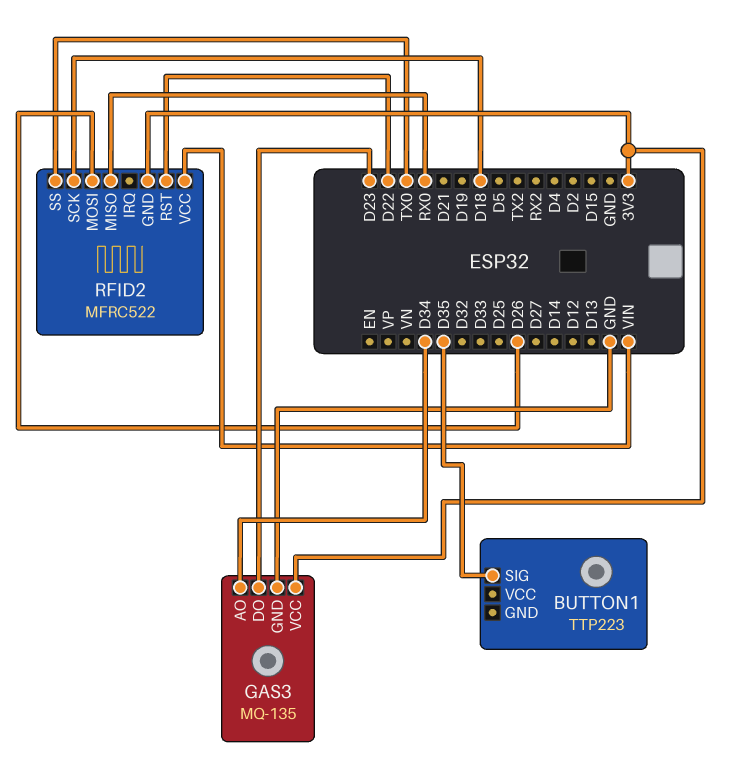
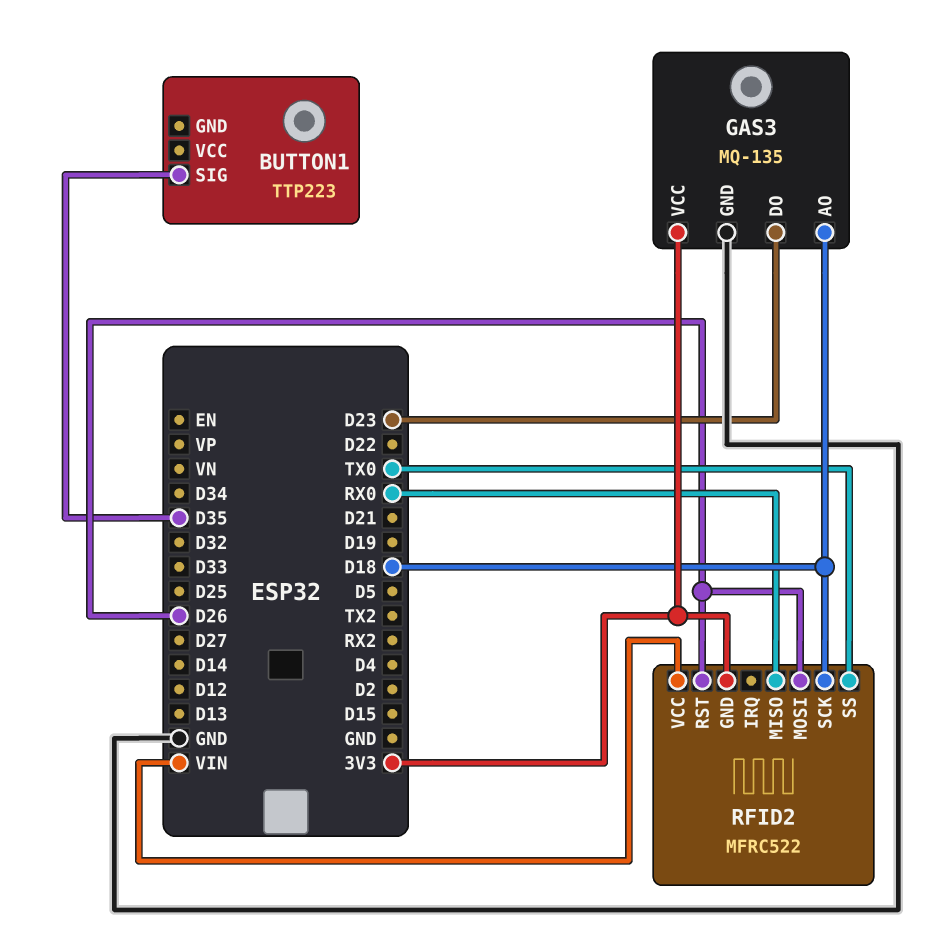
GAS3 pin AO: D34 -> D18
RFID2 pin RST: D22 -> D26

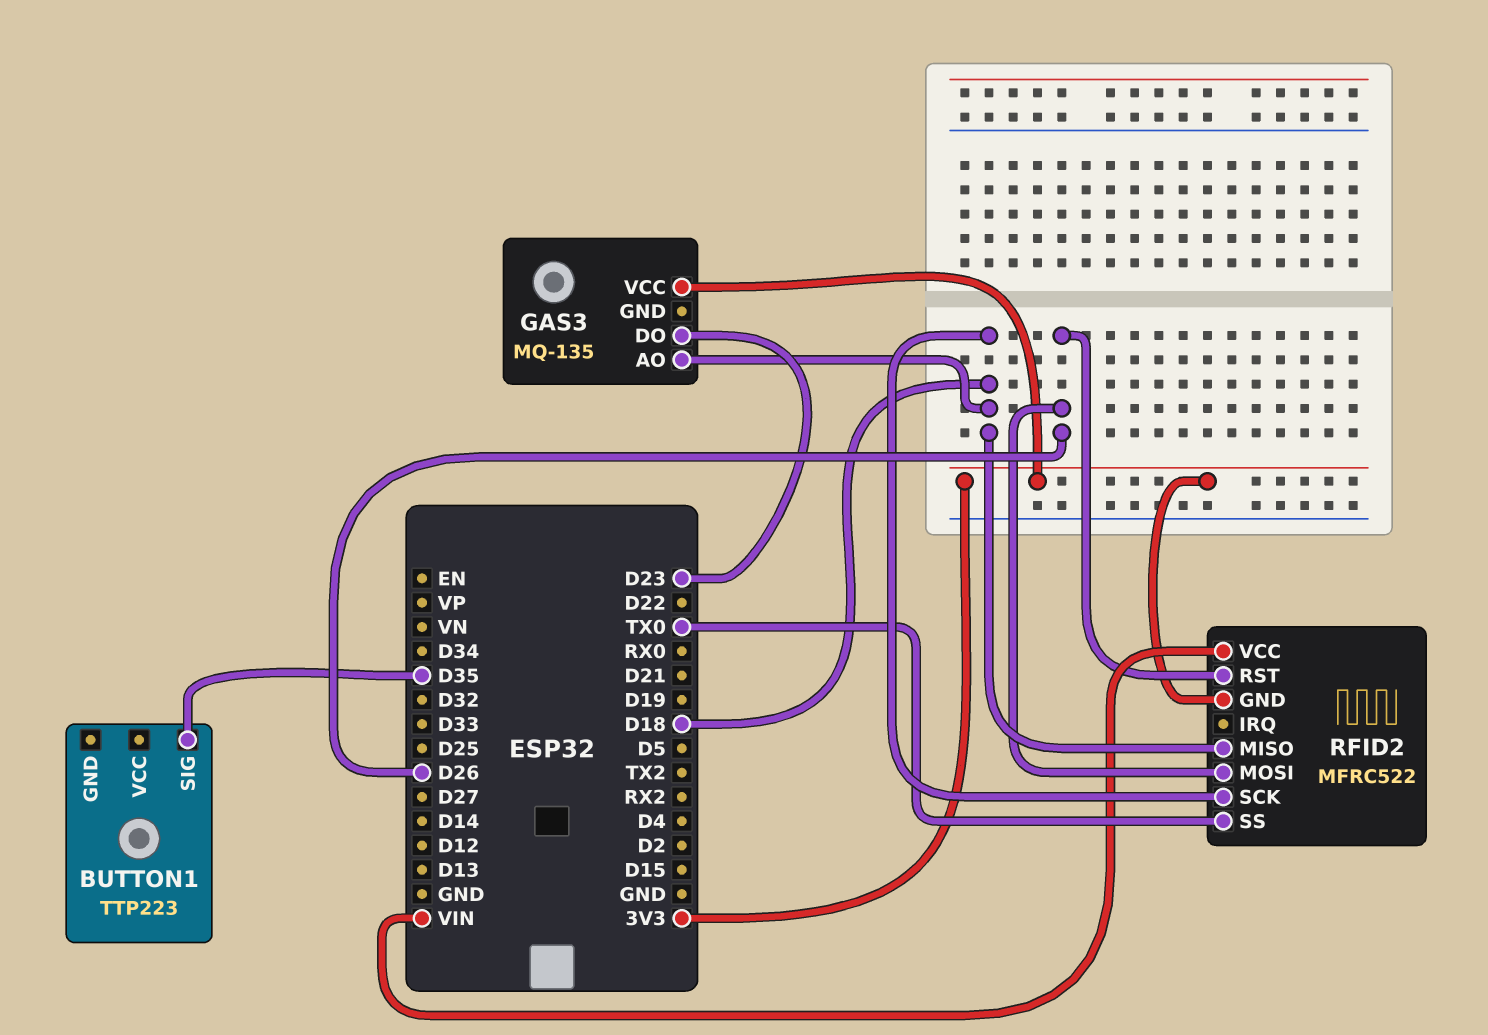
GAS3 pin GND: GND -> none
RFID2 pin MISO: RX0 -> D18

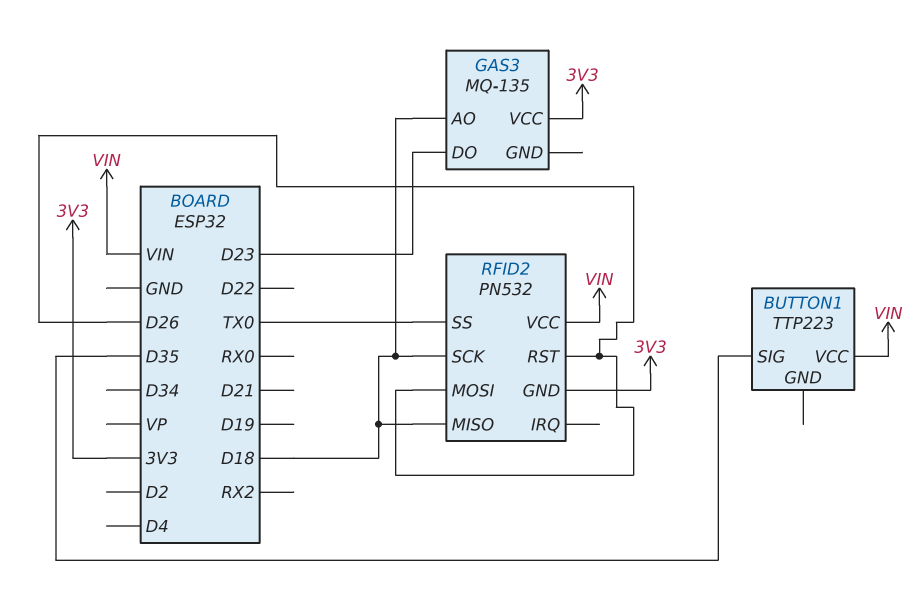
BUTTON1 pin VCC: none -> VIN
RFID2: MFRC522 -> PN532

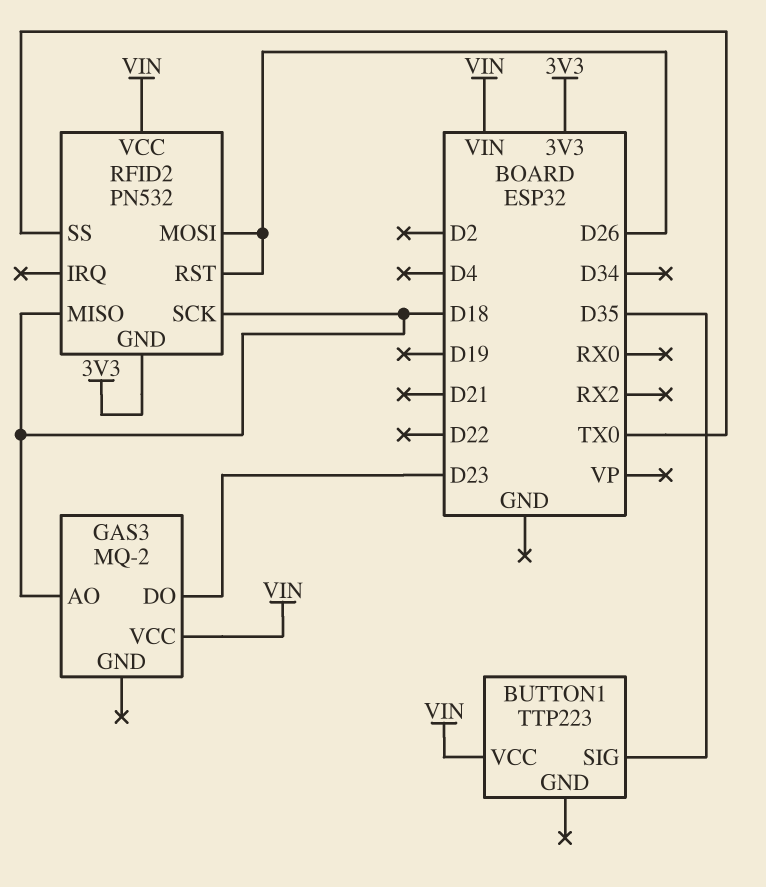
GAS3: MQ-135 -> MQ-2
GAS3 pin VCC: 3V3 -> VIN

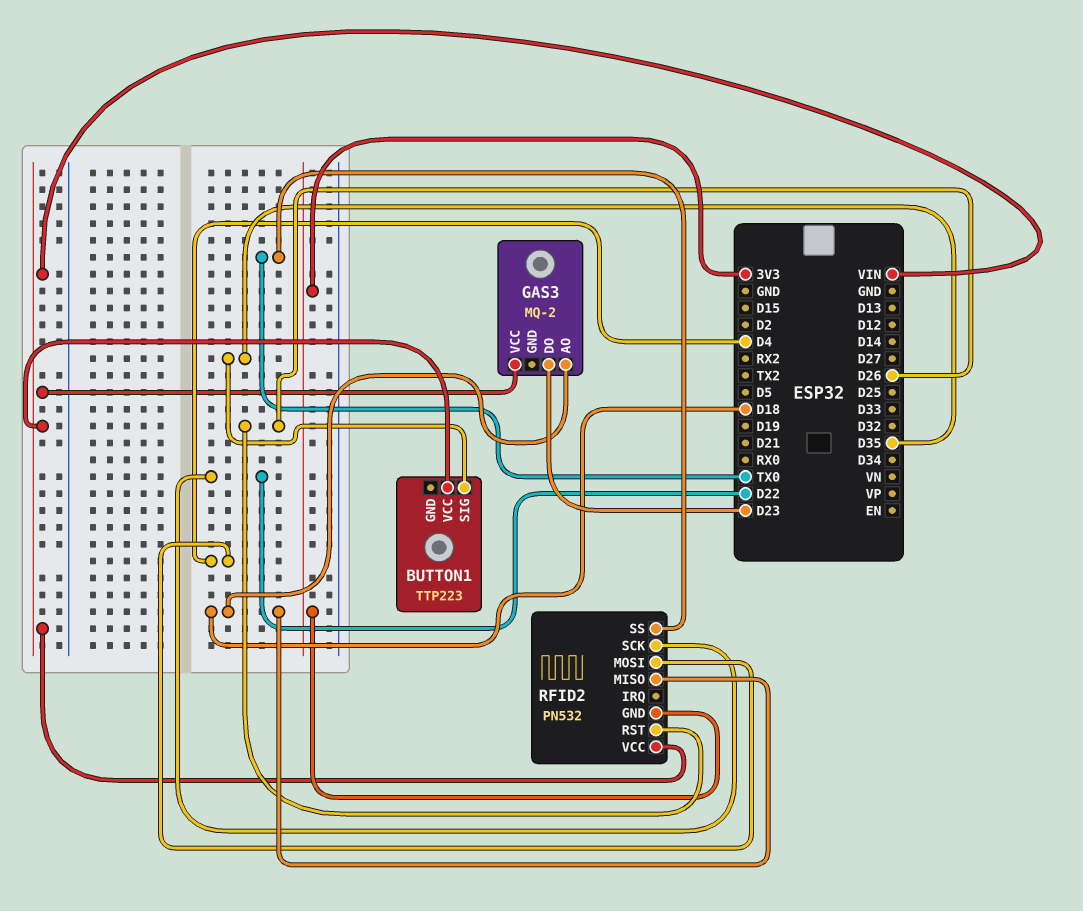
RFID2 pin MOSI: D26 -> D4
RFID2 pin SCK: D18 -> D22

